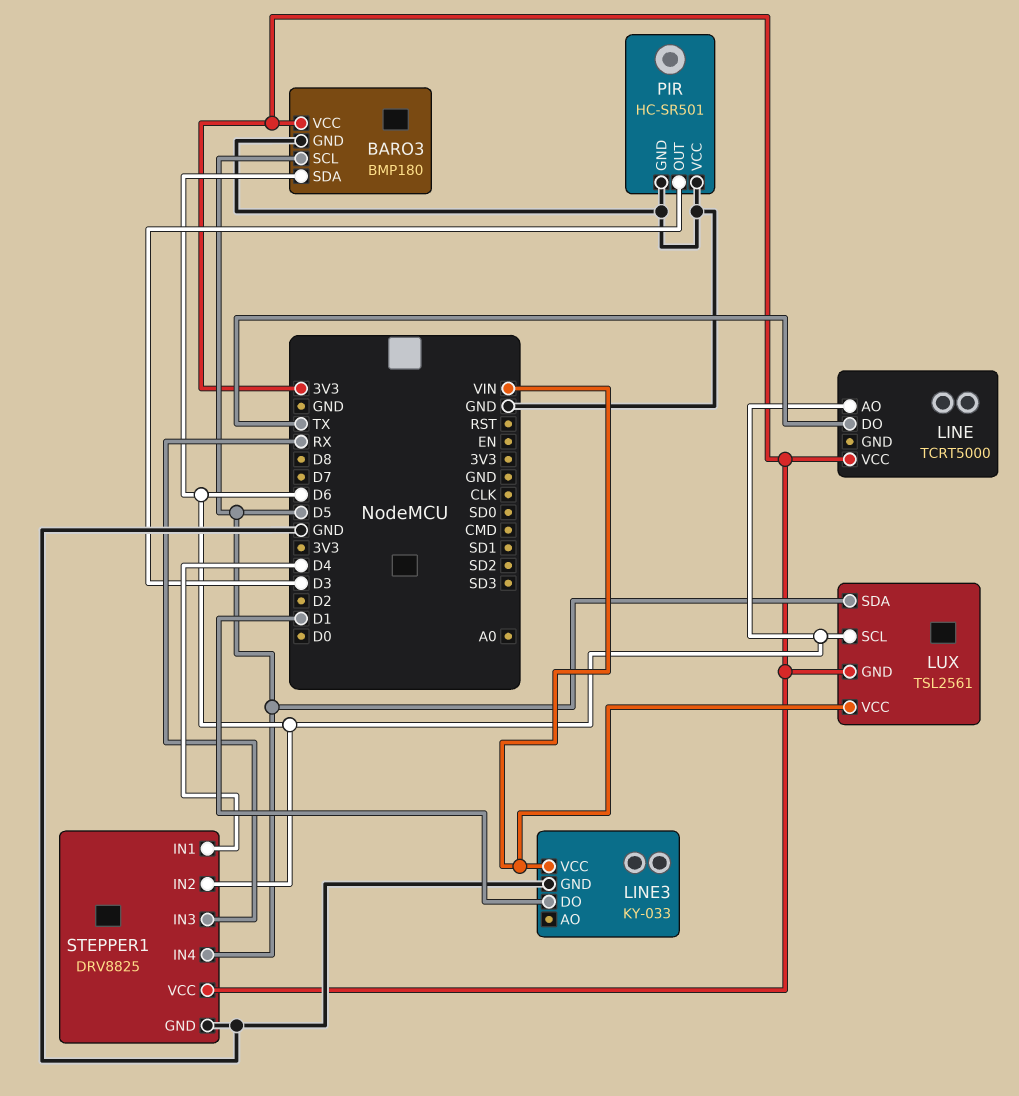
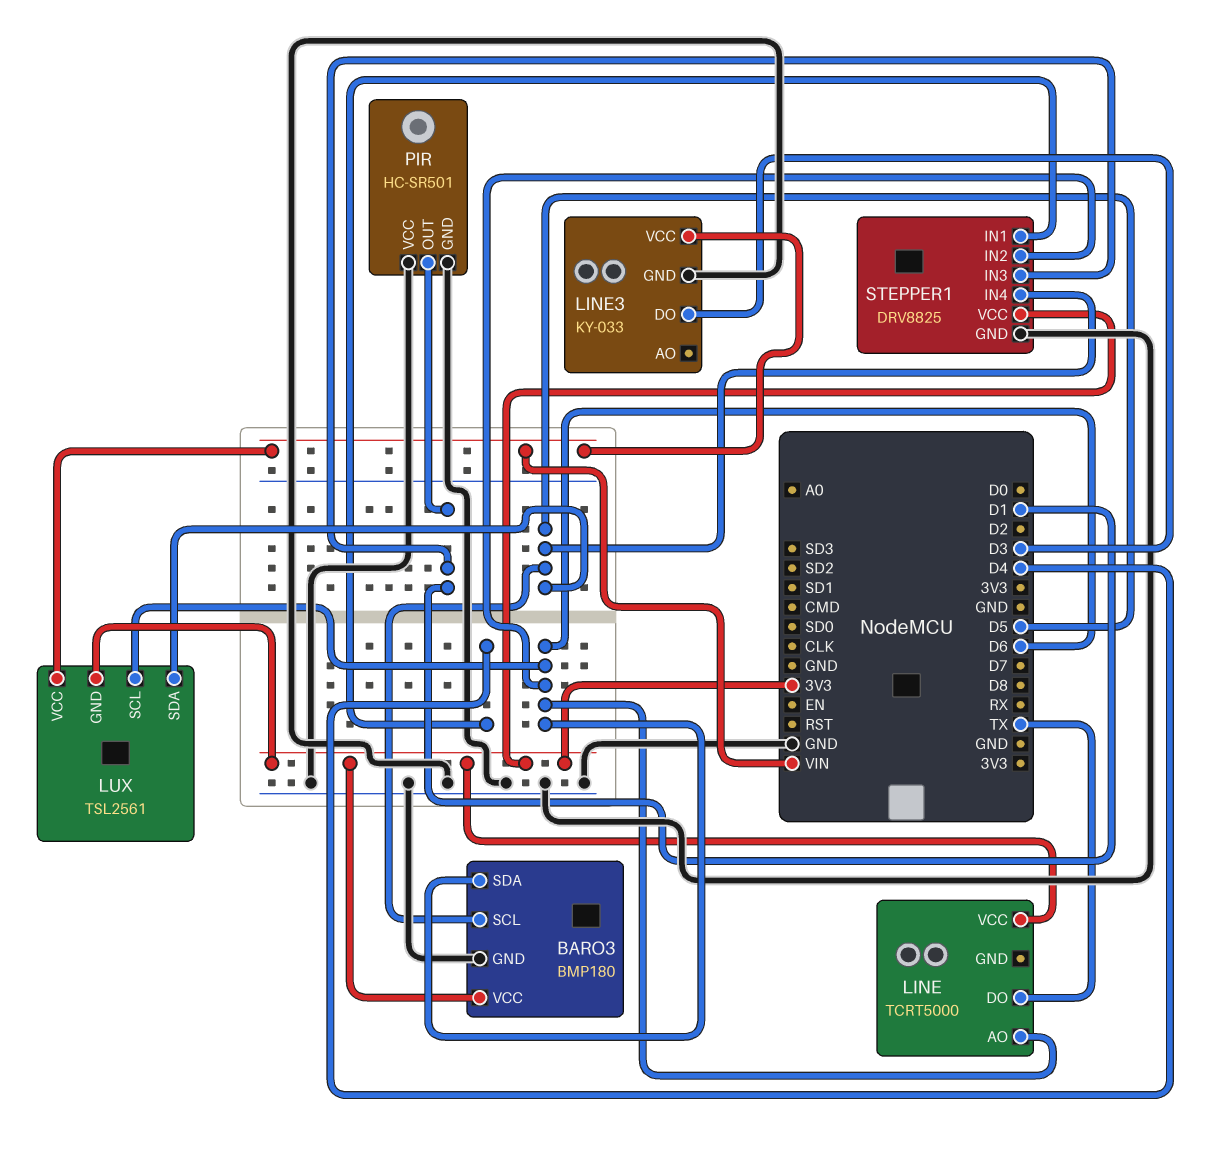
LINE3 pin DO: D1 -> D3
PIR pin OUT: D3 -> D1
STEPPER1 pin IN3: RX -> D1

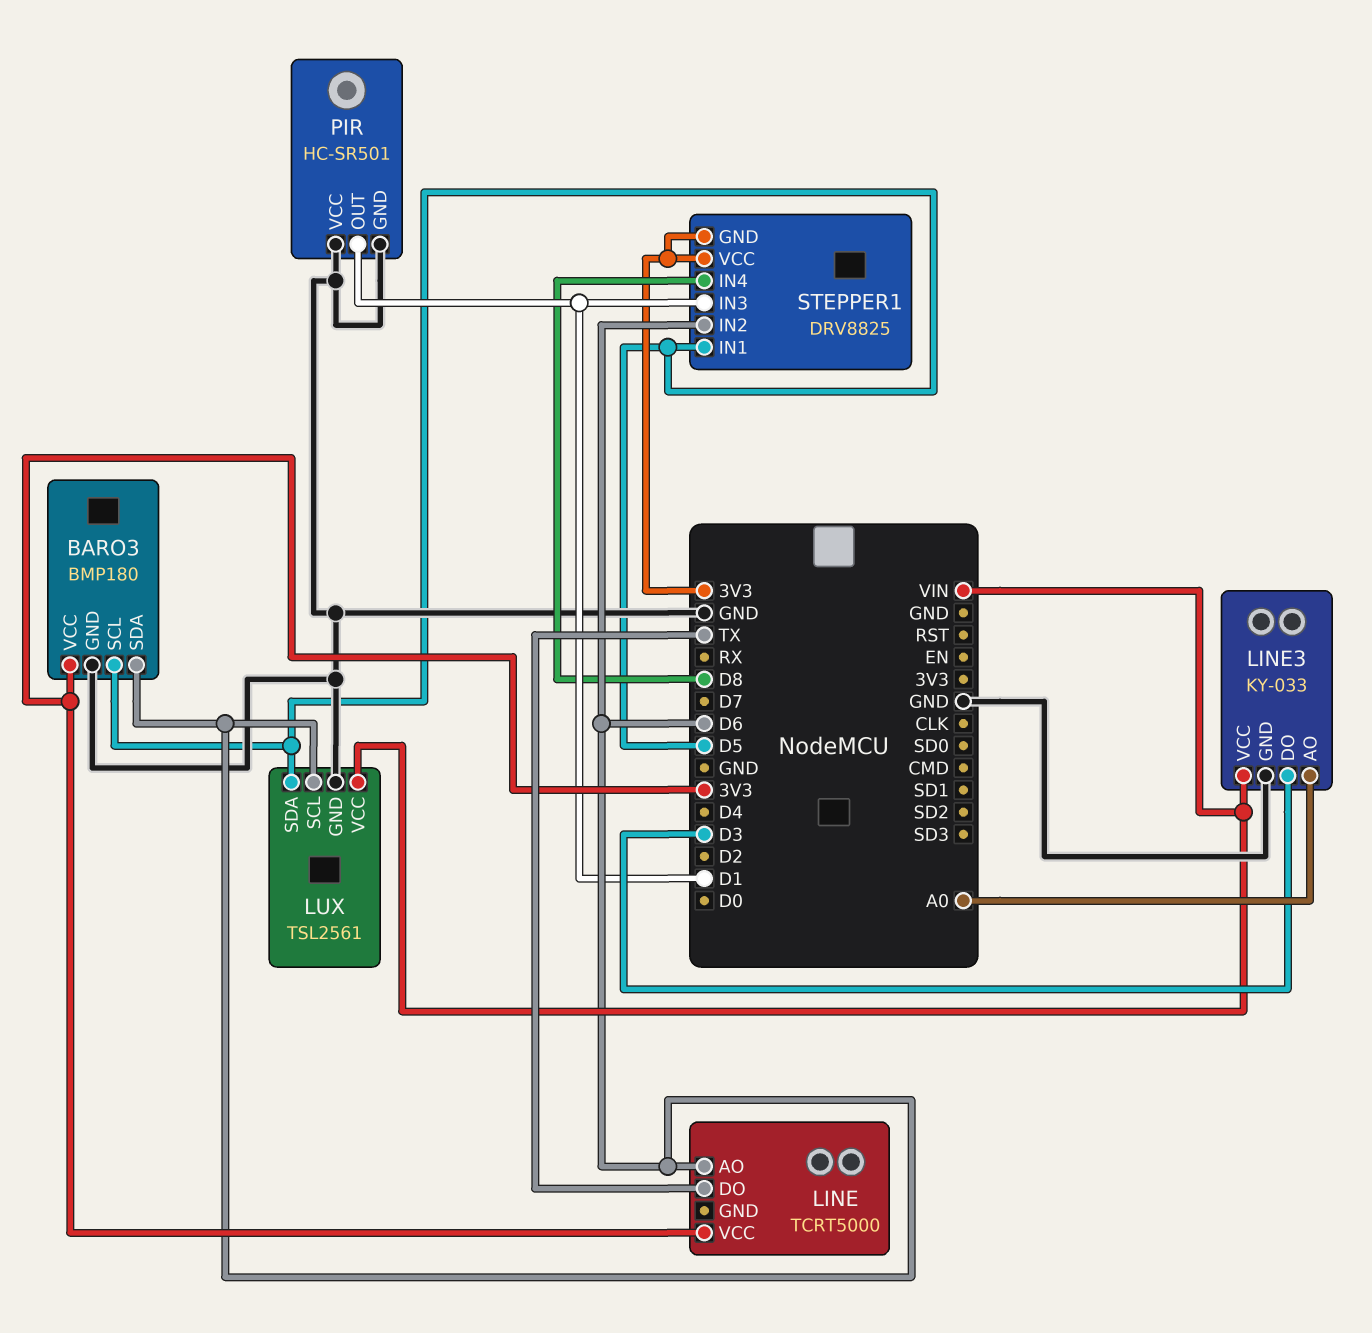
LINE3 pin AO: none -> A0
LUX pin GND: 3V3 -> GND
STEPPER1 pin GND: GND -> 3V3
STEPPER1 pin IN1: D4 -> D5
STEPPER1 pin IN4: D5 -> D8

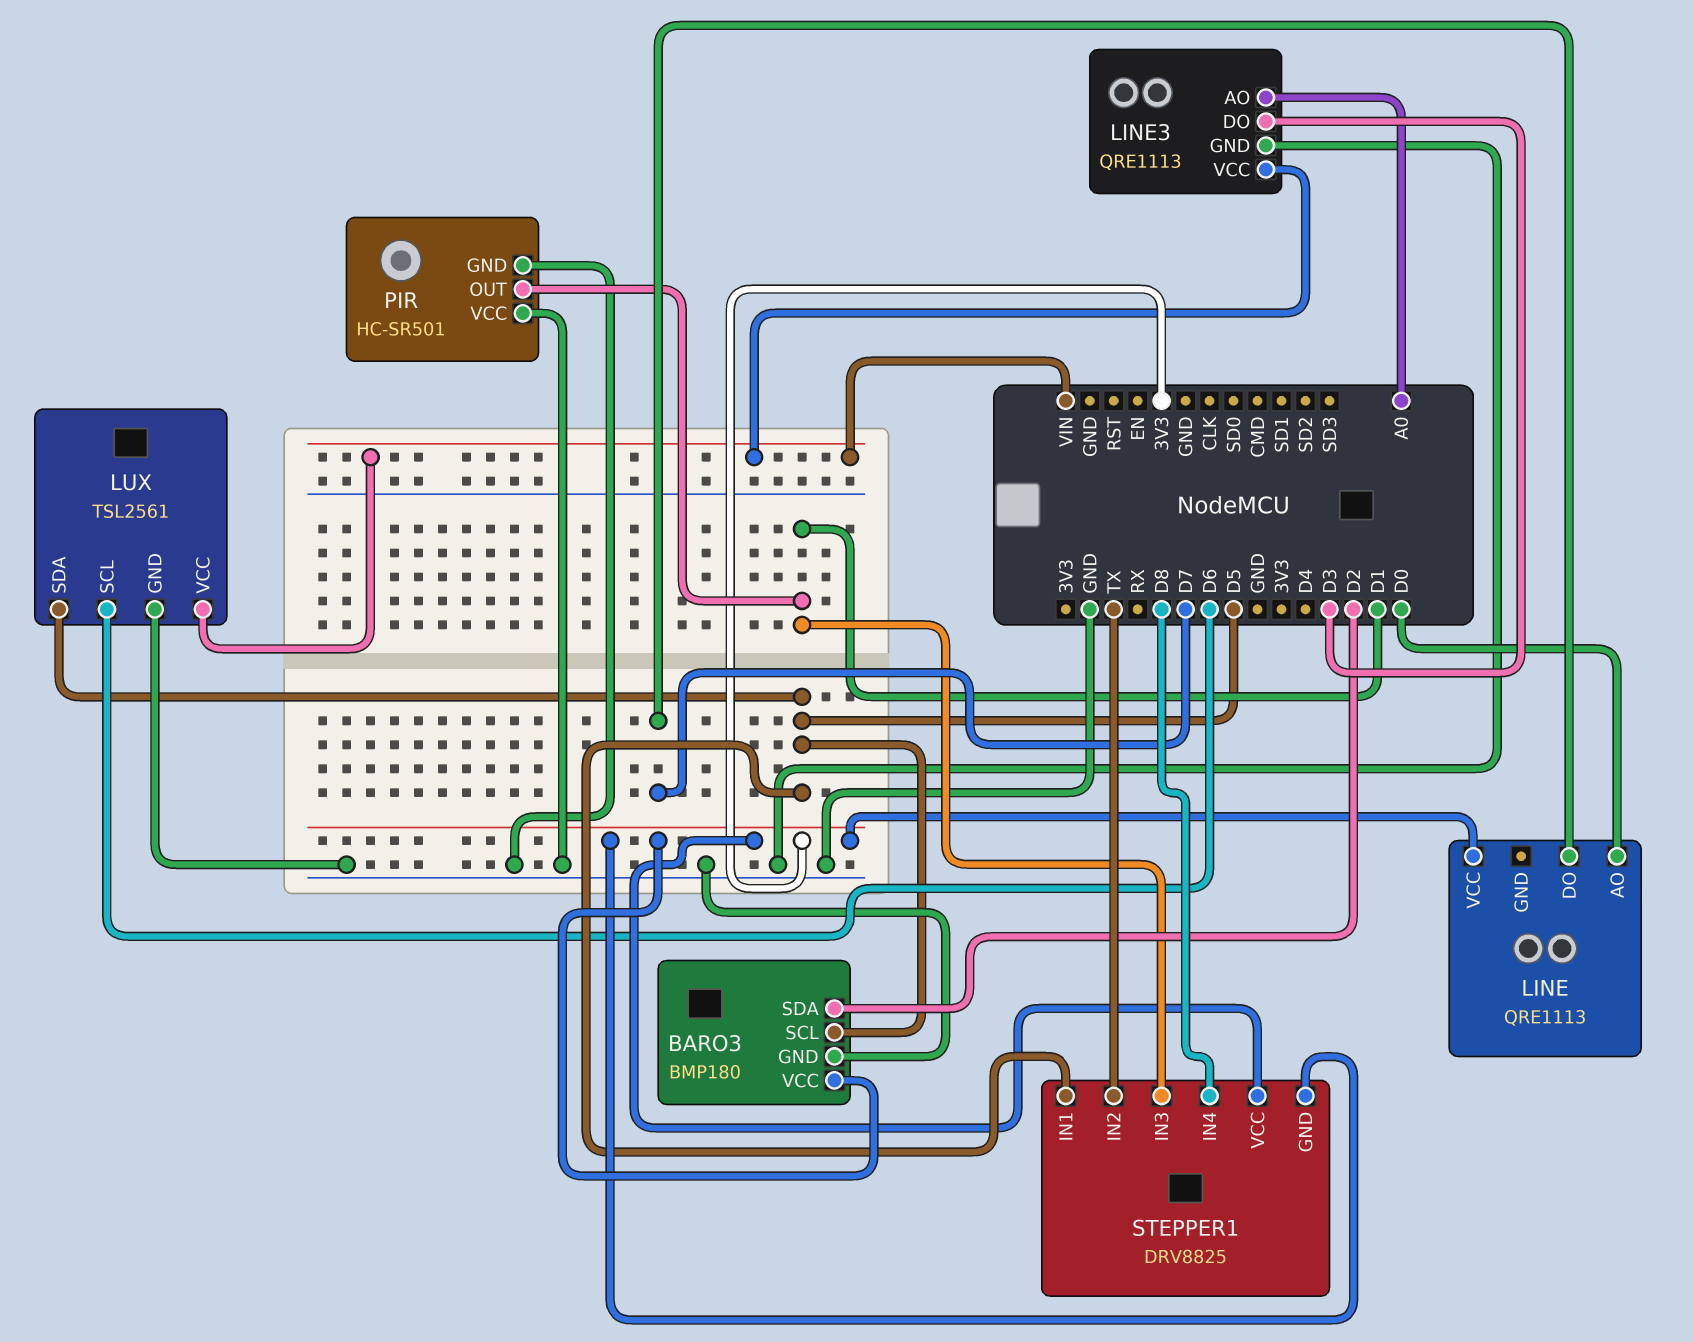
BARO3 pin SDA: D6 -> D2
LINE: TCRT5000 -> QRE1113
LINE pin AO: D6 -> D0
LINE pin DO: TX -> D7
LINE3: KY-033 -> QRE1113
STEPPER1 pin IN2: D6 -> TX

